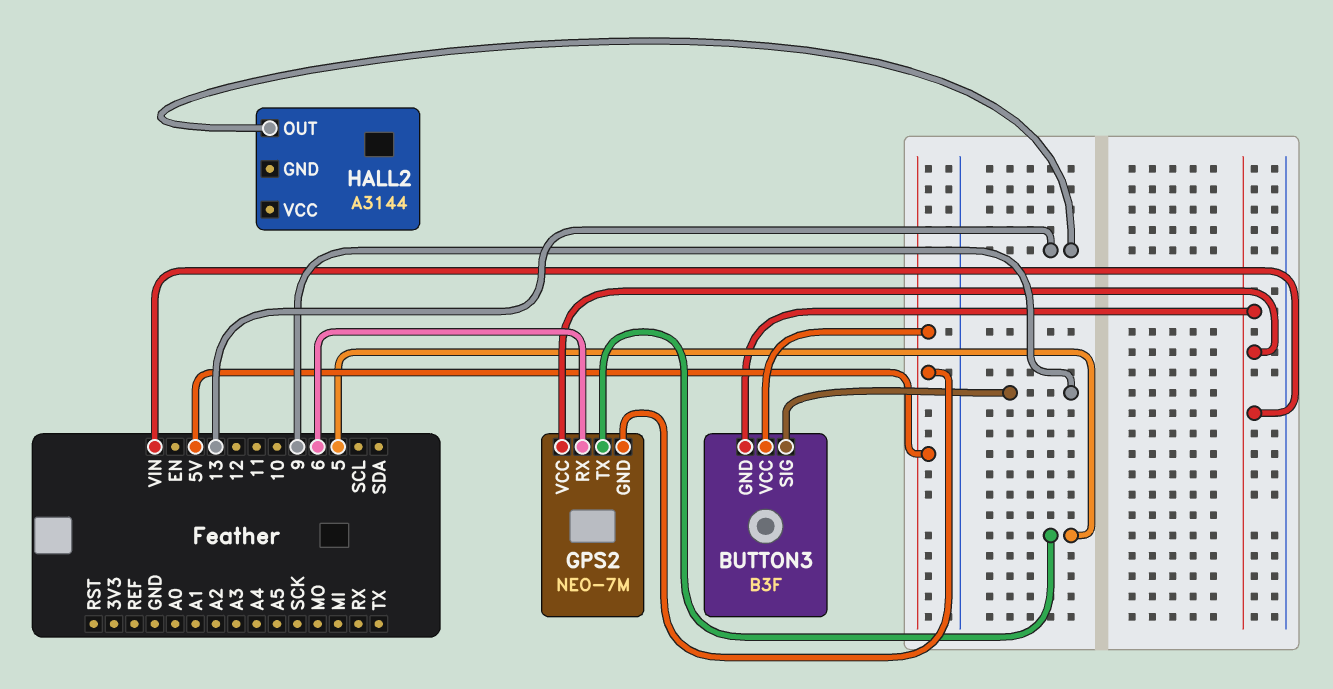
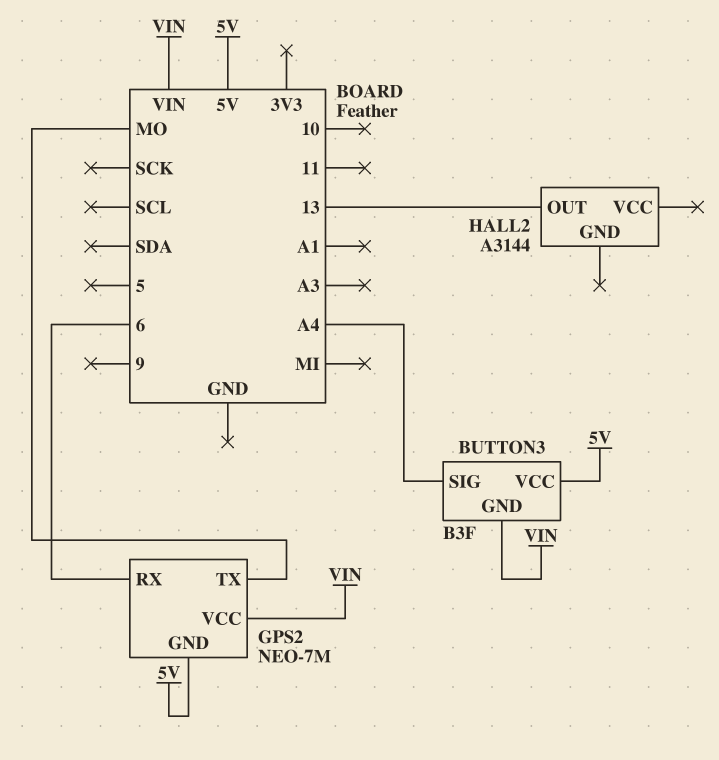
BUTTON3 pin SIG: 9 -> A4
GPS2 pin TX: 5 -> MO

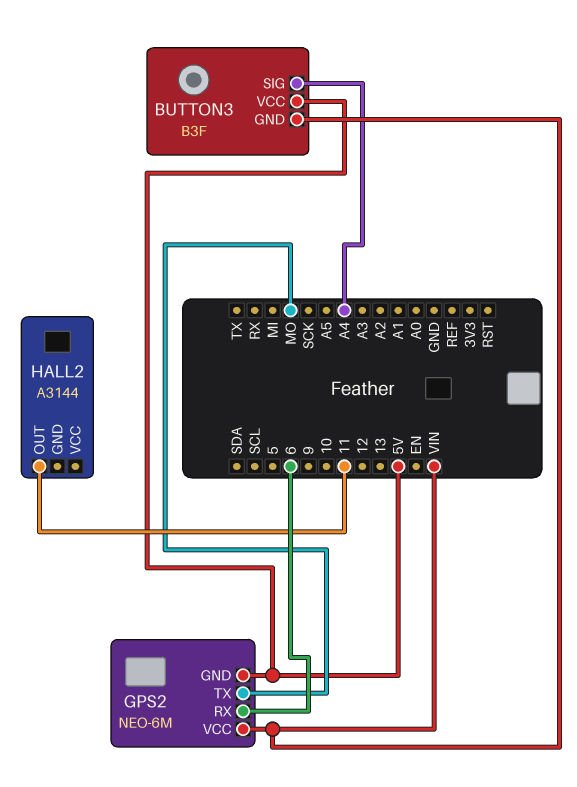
GPS2: NEO-7M -> NEO-6M
HALL2 pin OUT: 13 -> 11

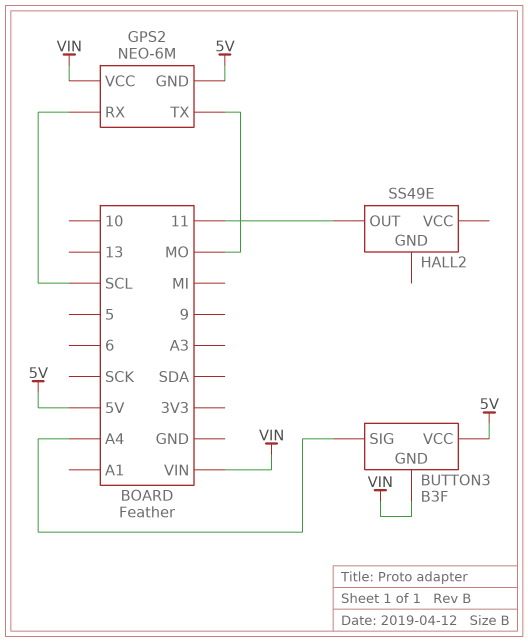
GPS2 pin RX: 6 -> SCL
HALL2: A3144 -> SS49E

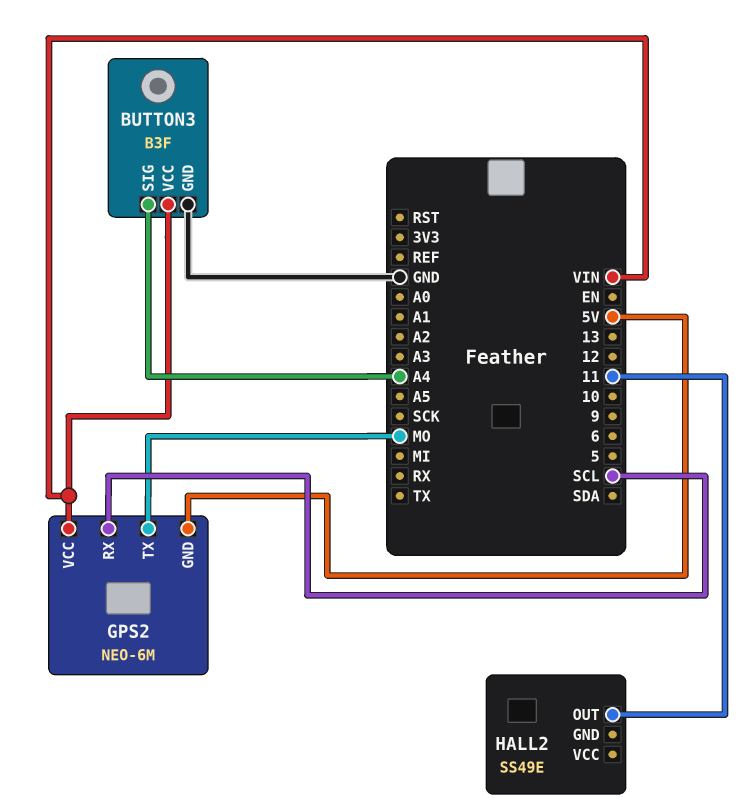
BUTTON3 pin GND: VIN -> GND
BUTTON3 pin VCC: 5V -> VIN

